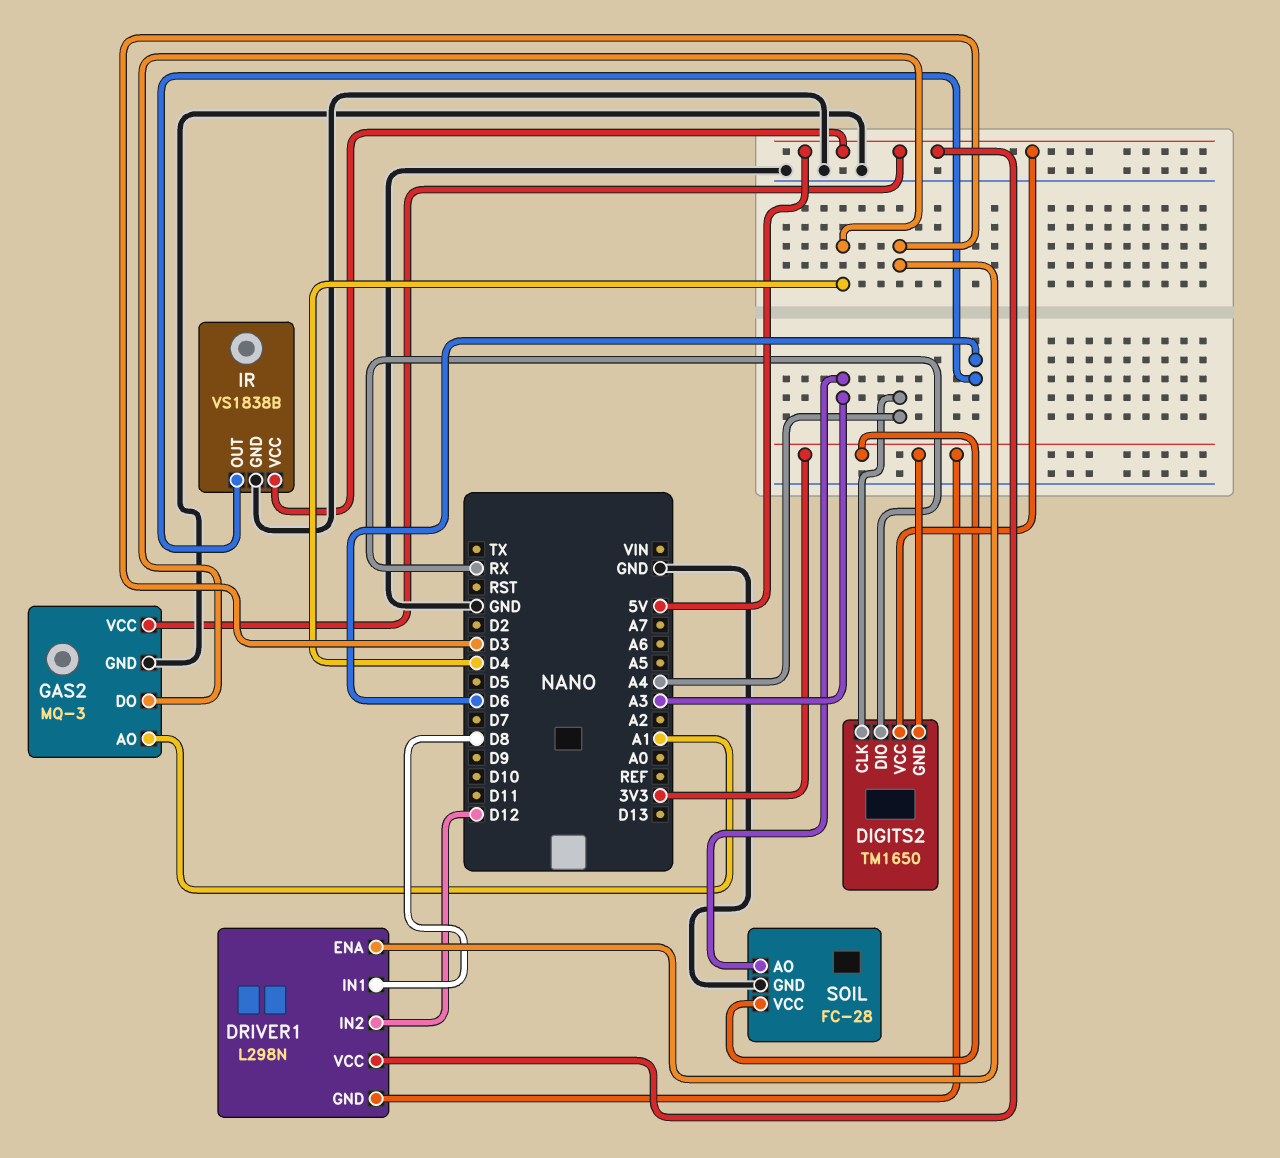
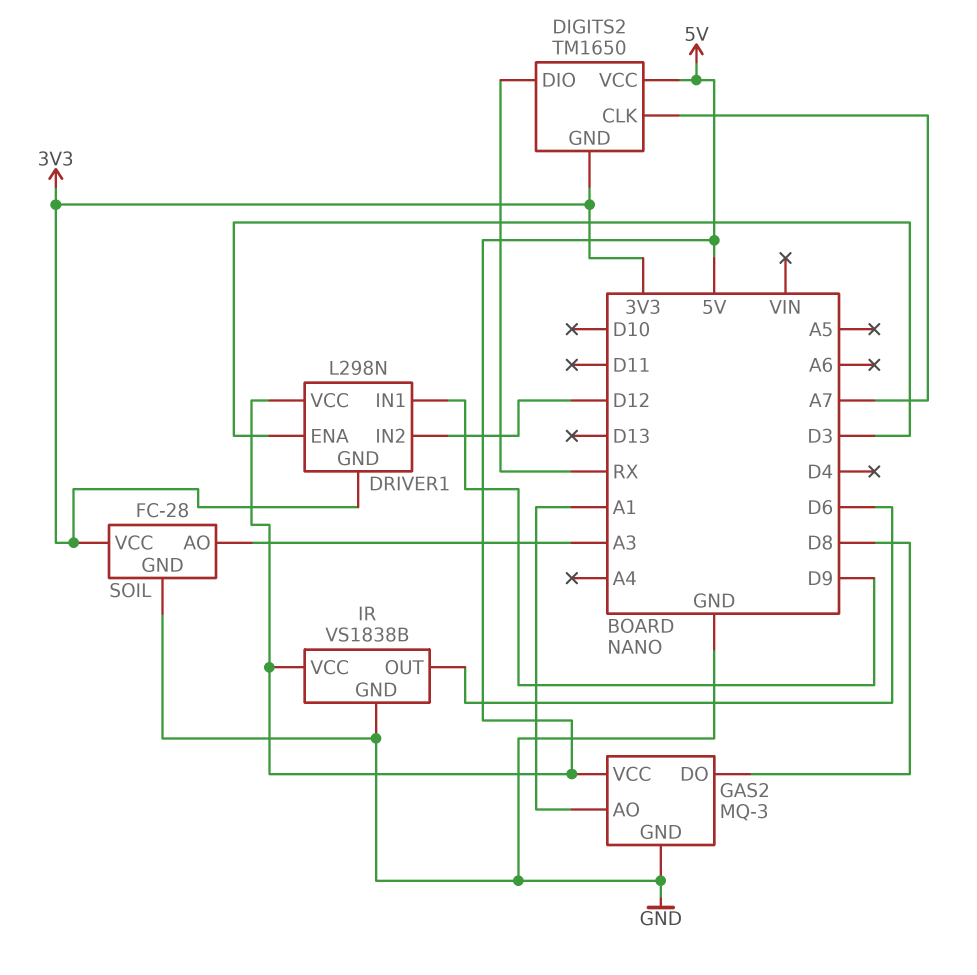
DIGITS2 pin CLK: A4 -> A7
DRIVER1 pin IN1: D8 -> D9
GAS2 pin DO: D4 -> D8

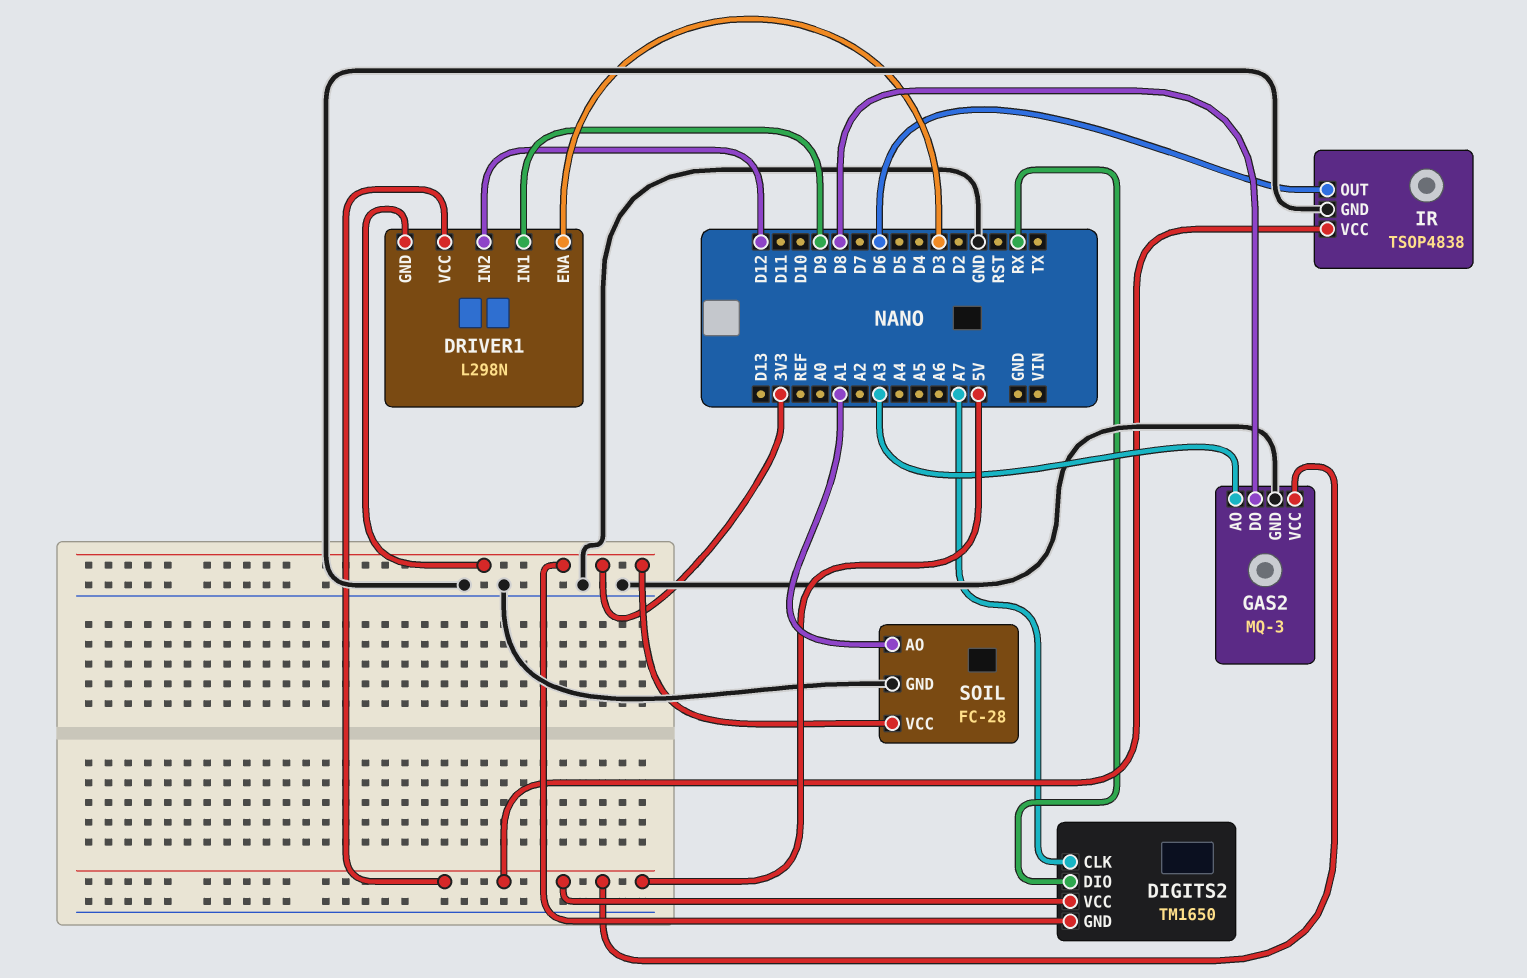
GAS2 pin AO: A1 -> A3
IR: VS1838B -> TSOP4838
SOIL pin AO: A3 -> A1

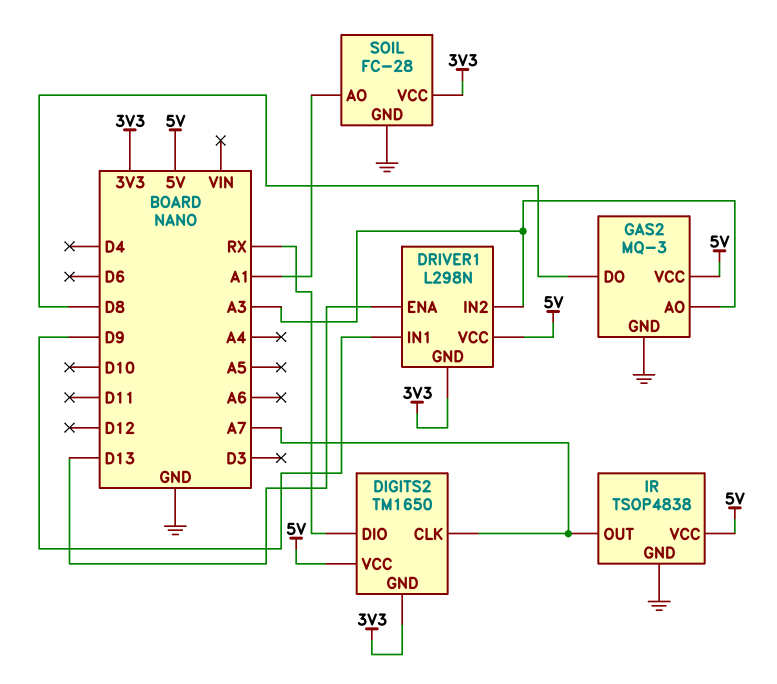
DRIVER1 pin ENA: D3 -> D13
DRIVER1 pin IN2: D12 -> A3
IR pin OUT: D6 -> A7

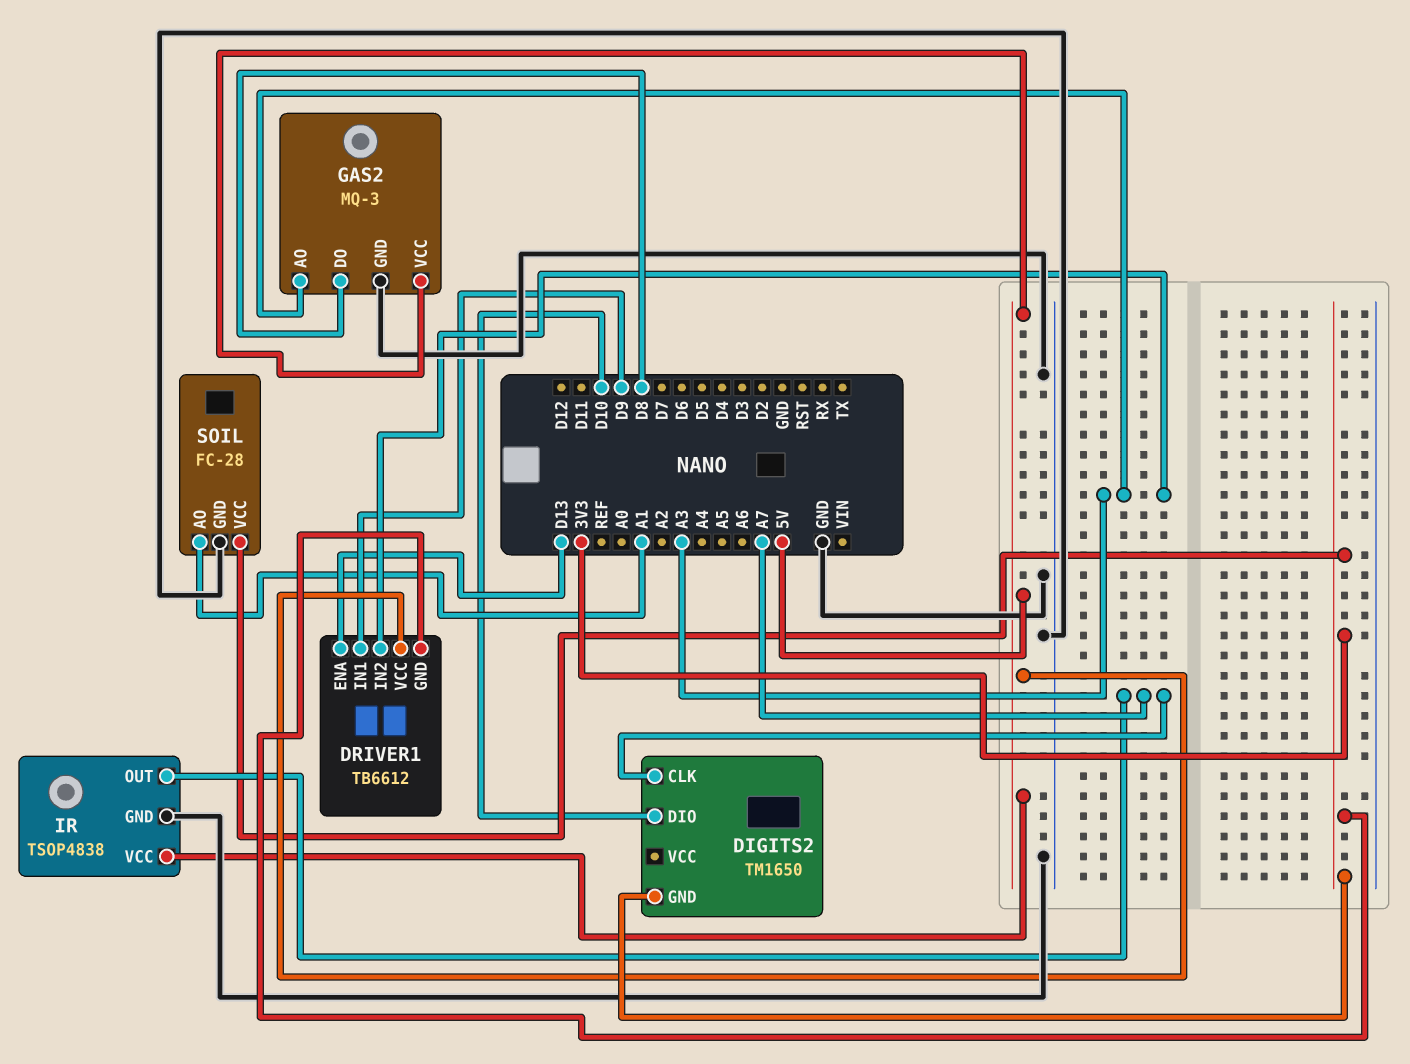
DIGITS2 pin DIO: RX -> D10
DIGITS2 pin VCC: 5V -> none
DRIVER1: L298N -> TB6612

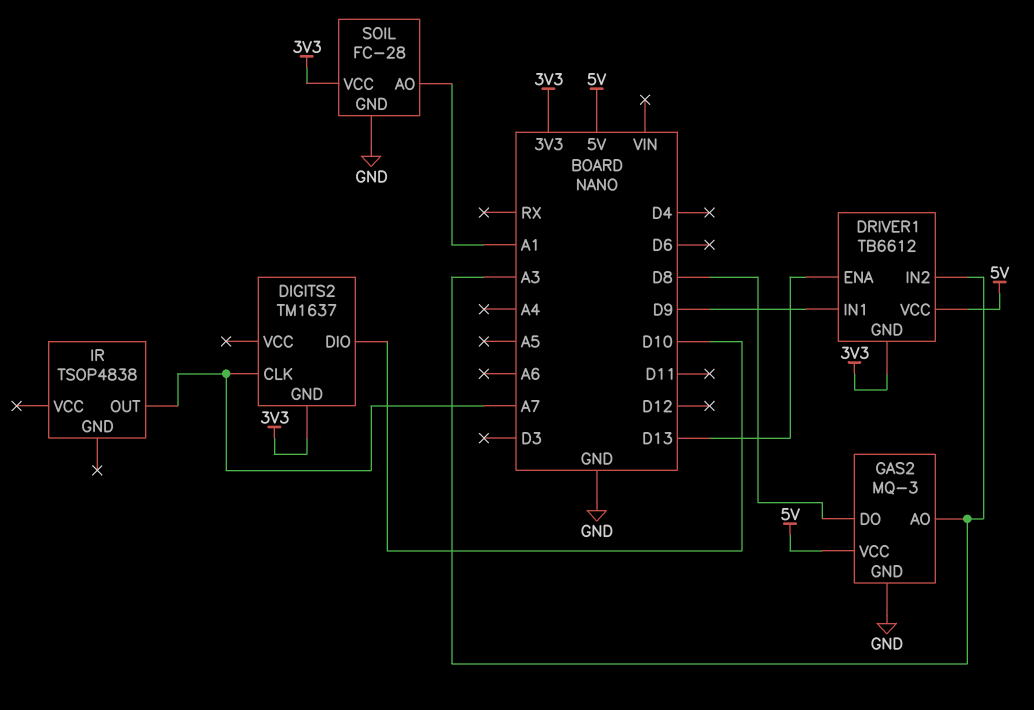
DIGITS2: TM1650 -> TM1637
IR pin GND: GND -> none
IR pin VCC: 5V -> none

